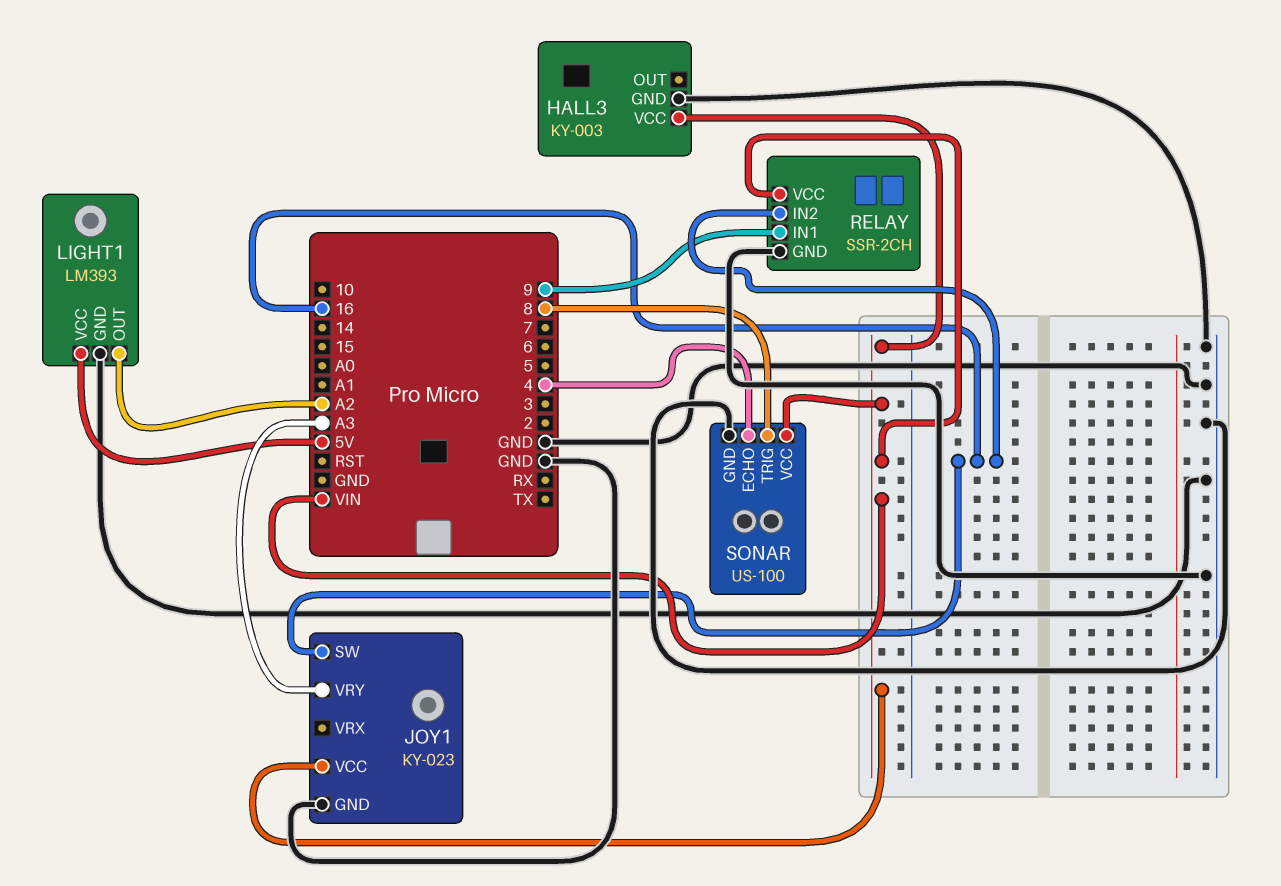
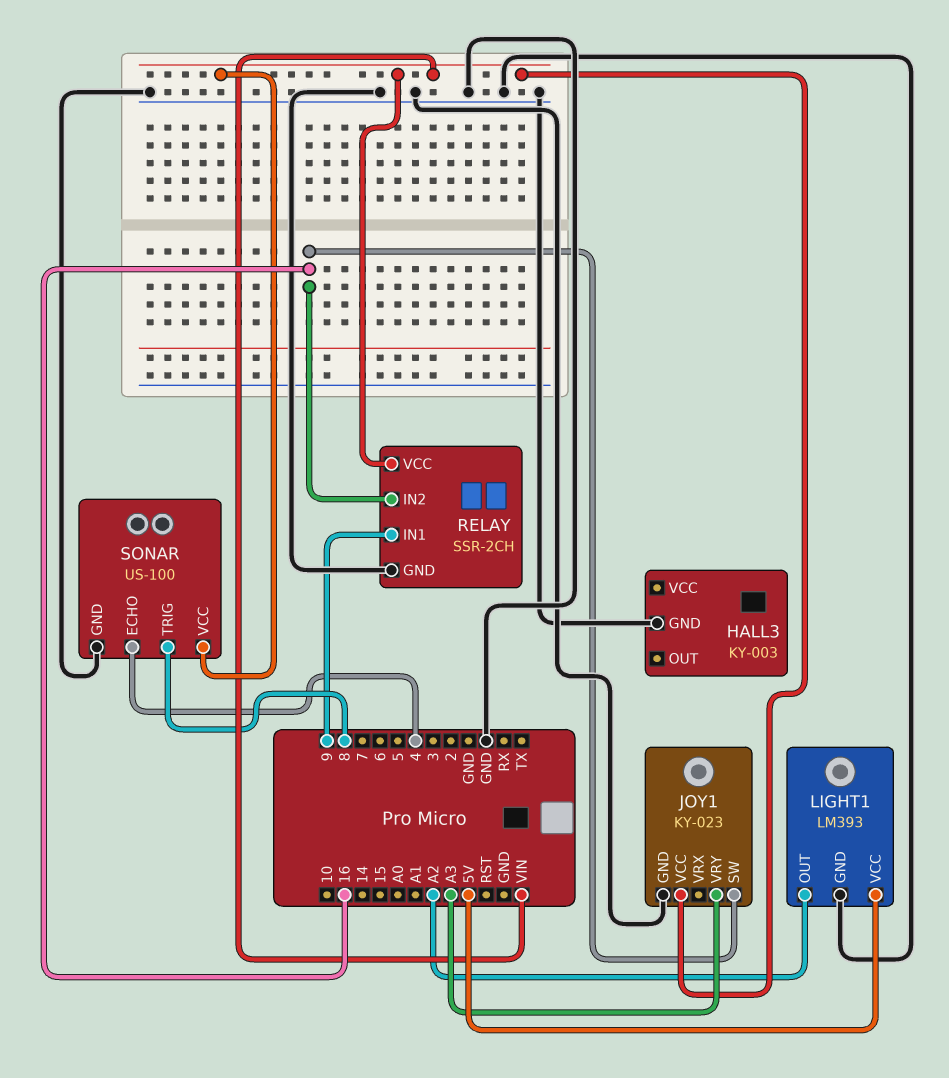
HALL3 pin VCC: VIN -> none

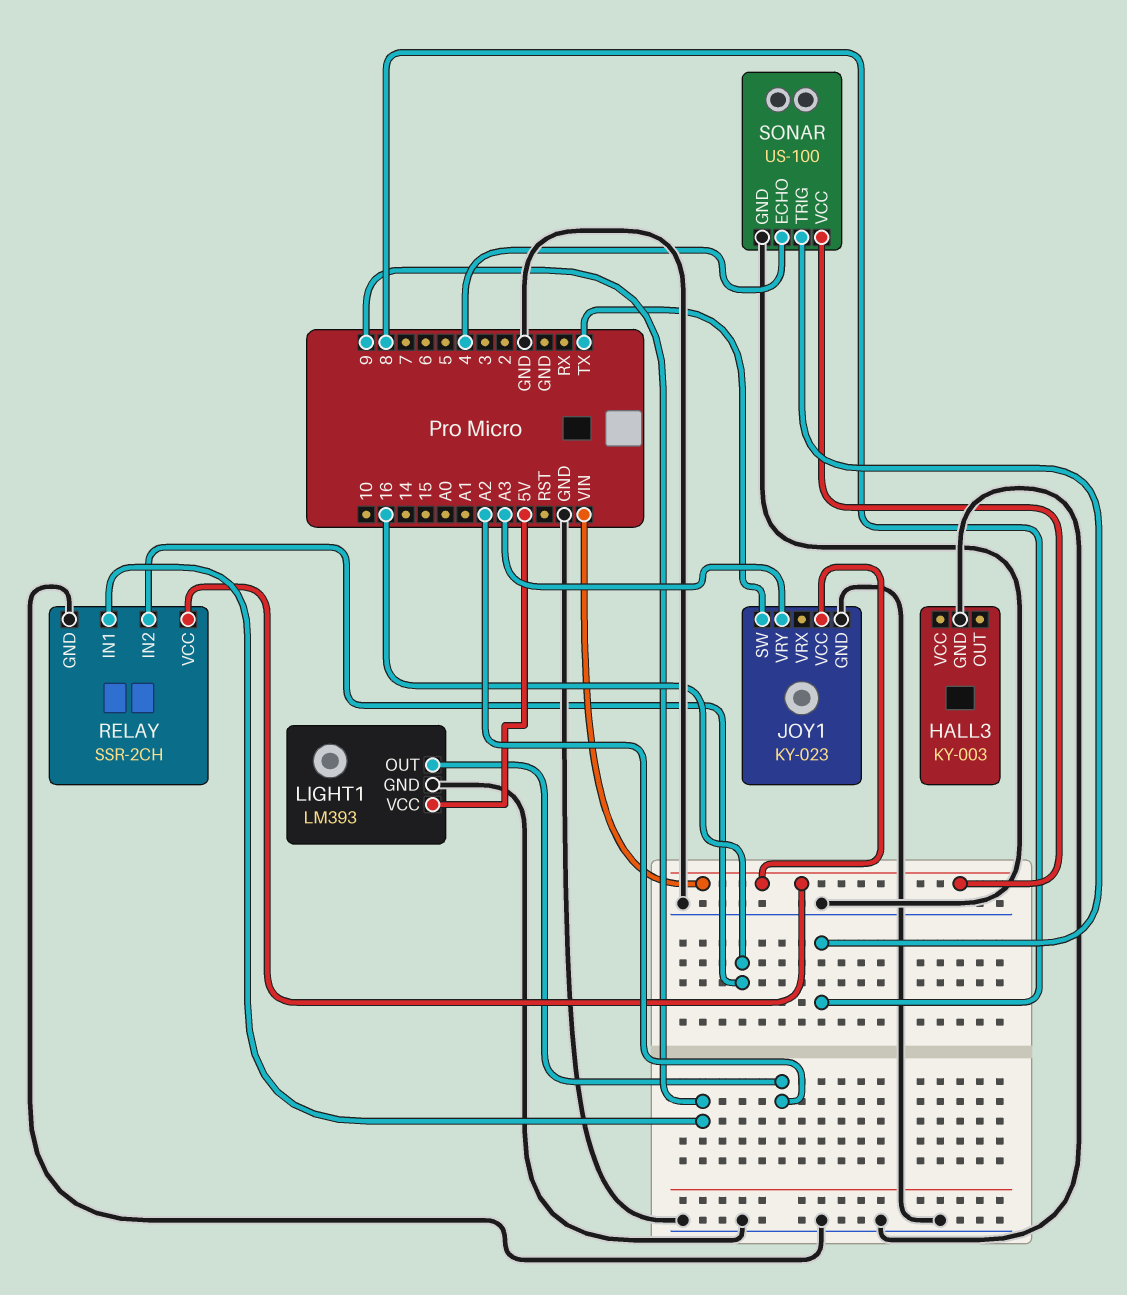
JOY1 pin SW: 16 -> TX

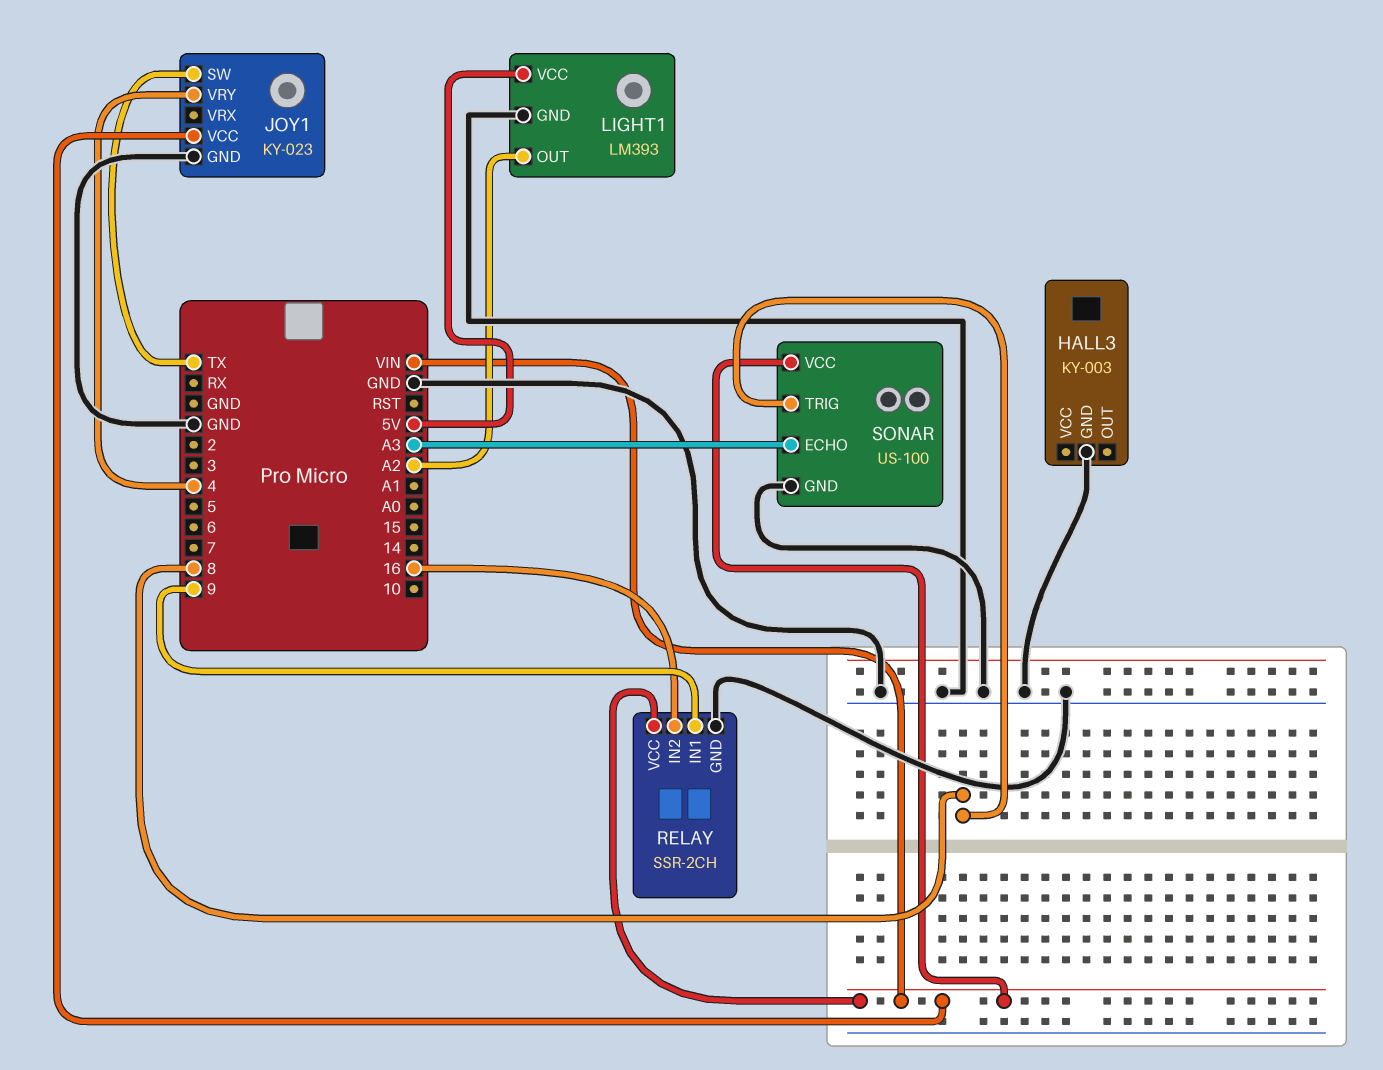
JOY1 pin VRY: A3 -> 4
SONAR pin ECHO: 4 -> A3

